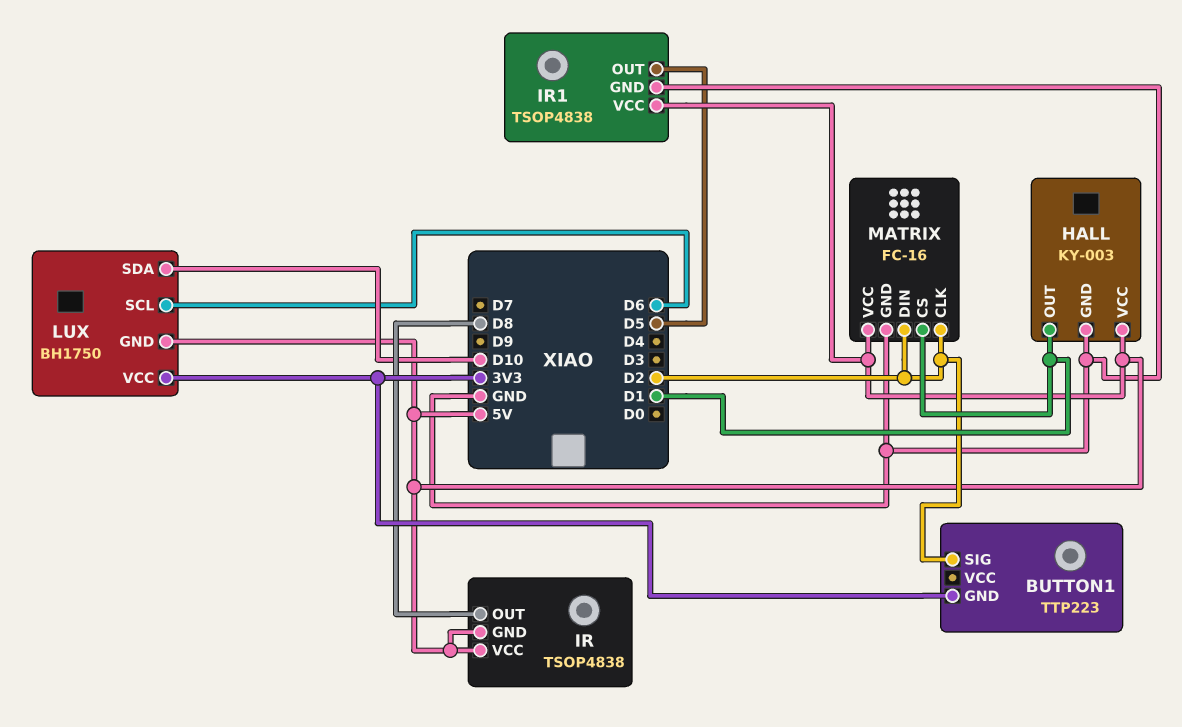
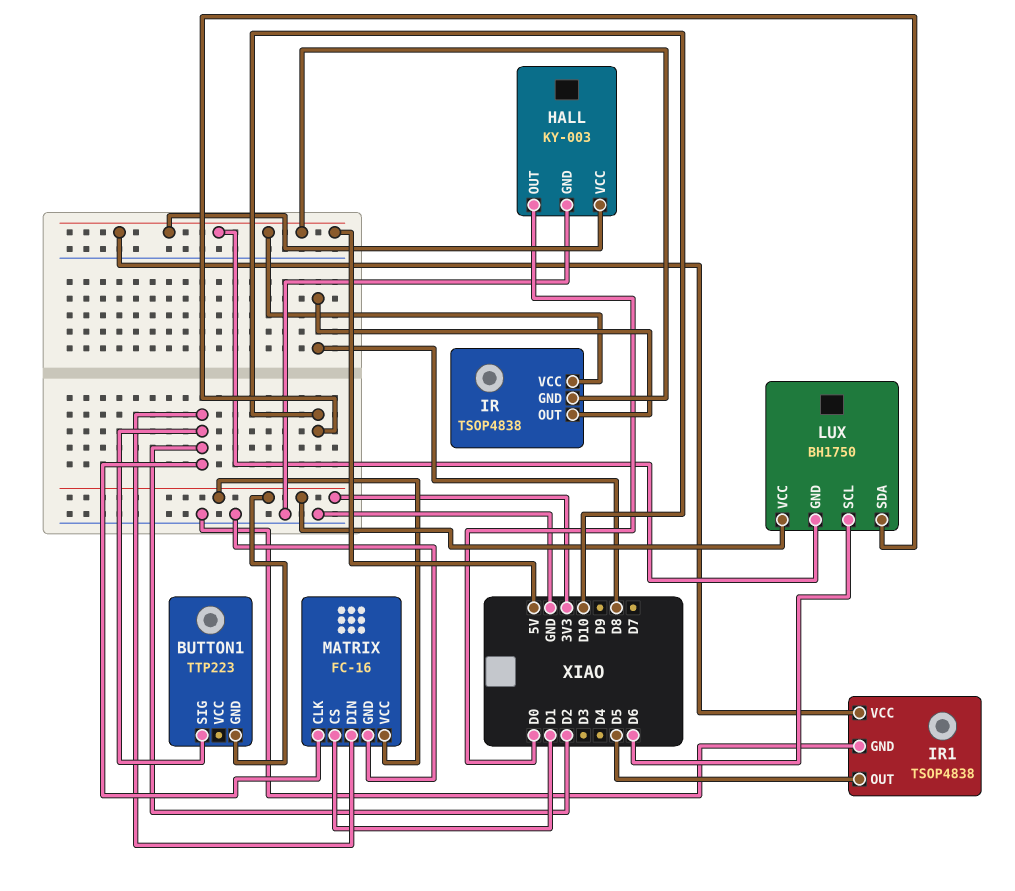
HALL pin OUT: D1 -> D0
MATRIX pin VCC: 5V -> 3V3

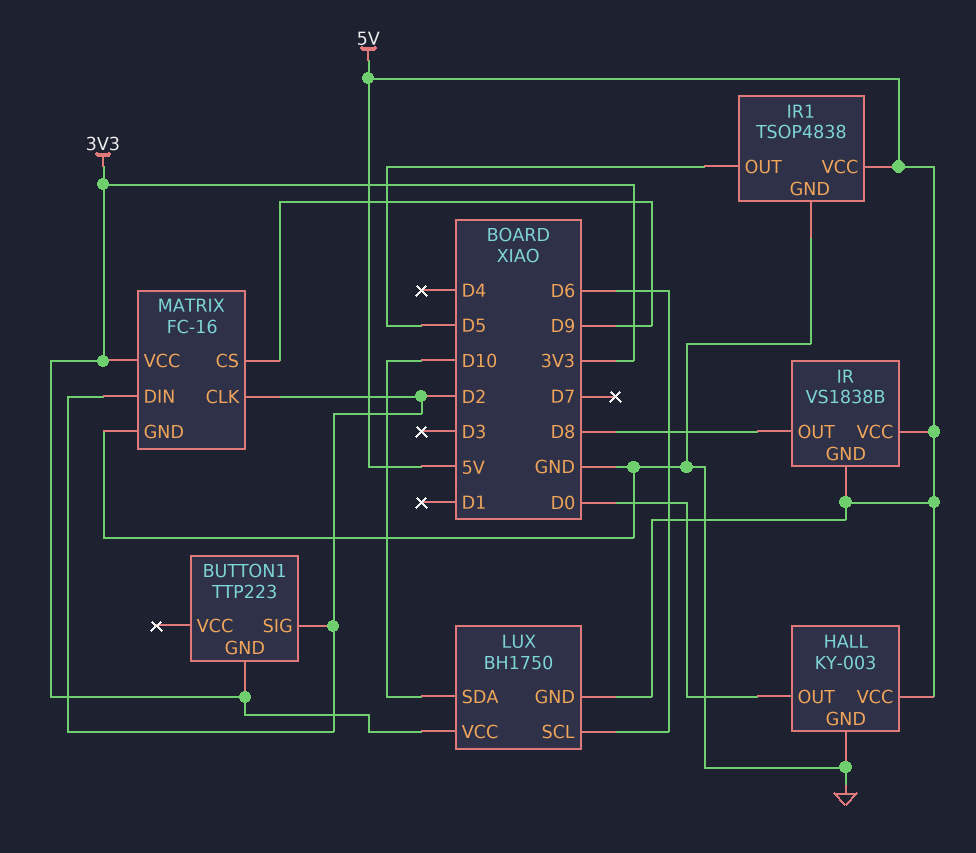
IR: TSOP4838 -> VS1838B
MATRIX pin CS: D1 -> D9

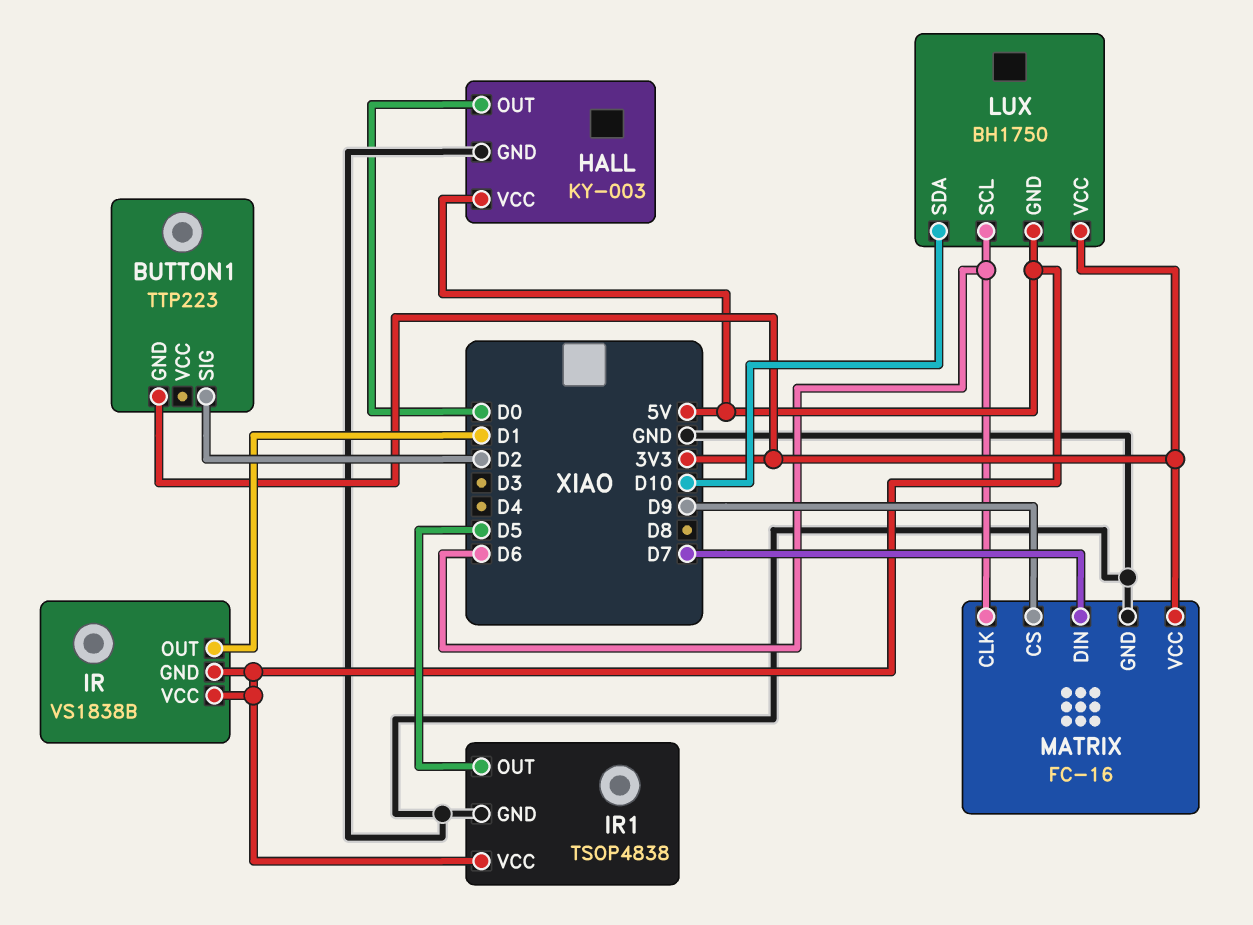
IR pin OUT: D8 -> D1
MATRIX pin CLK: D2 -> D6
MATRIX pin DIN: D2 -> D7

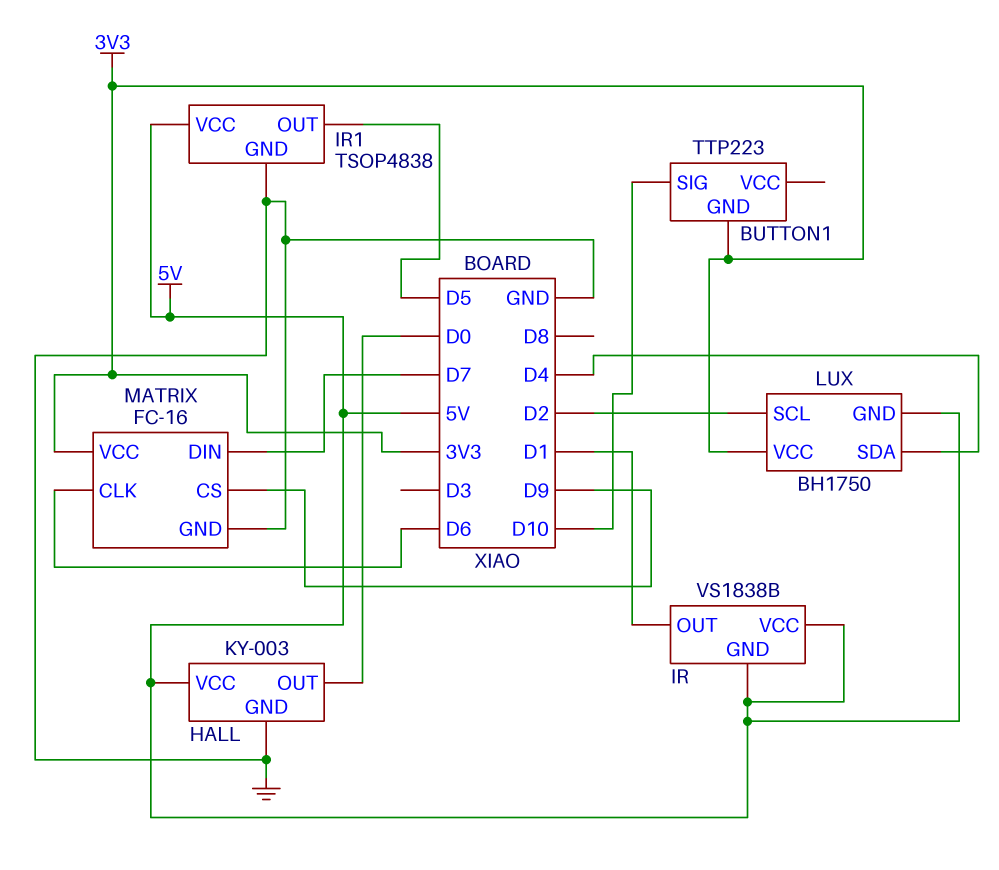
BUTTON1 pin SIG: D2 -> D10
LUX pin SCL: D6 -> D2
LUX pin SDA: D10 -> D4

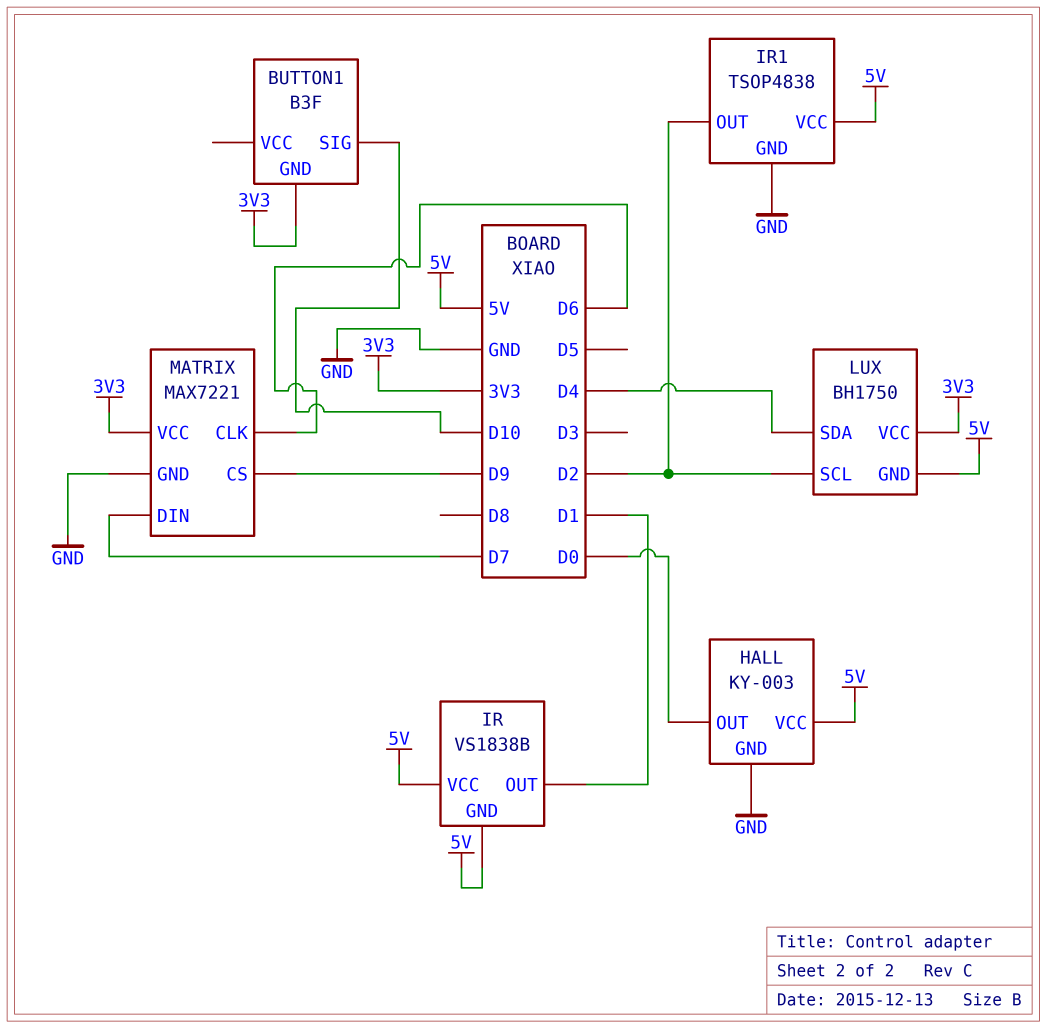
BUTTON1: TTP223 -> B3F
IR1 pin OUT: D5 -> D2
MATRIX: FC-16 -> MAX7221

